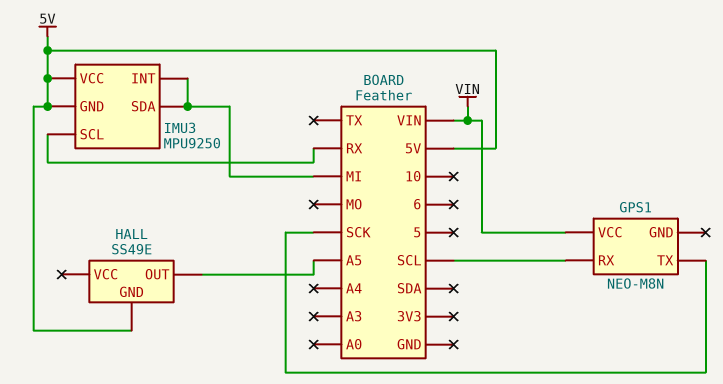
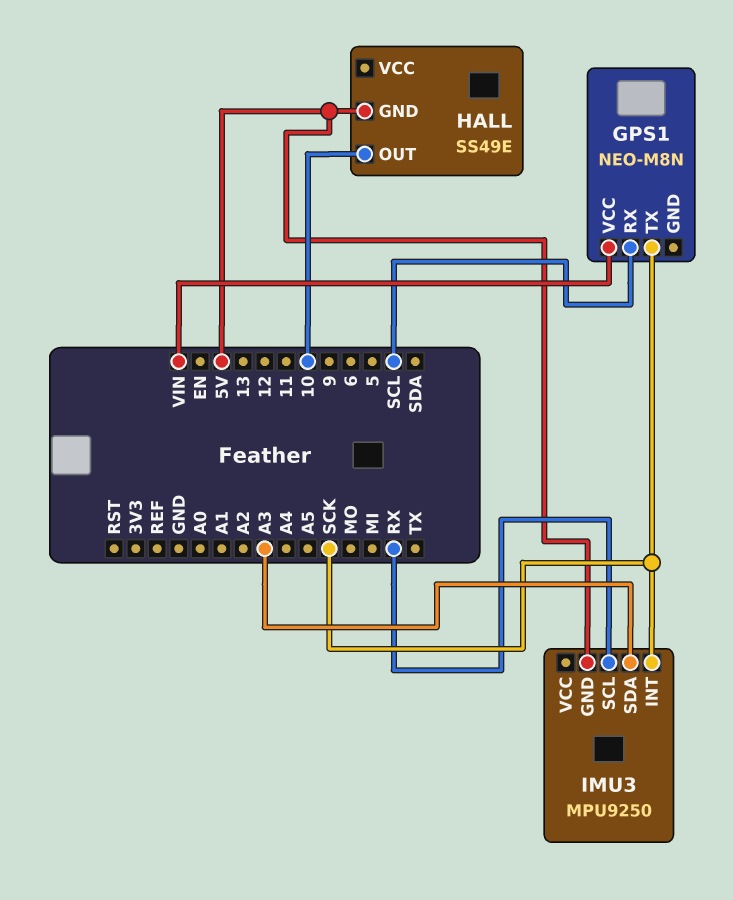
HALL pin OUT: A5 -> 10
IMU3 pin INT: MI -> SCK
IMU3 pin SDA: MI -> A3
IMU3 pin VCC: 5V -> none

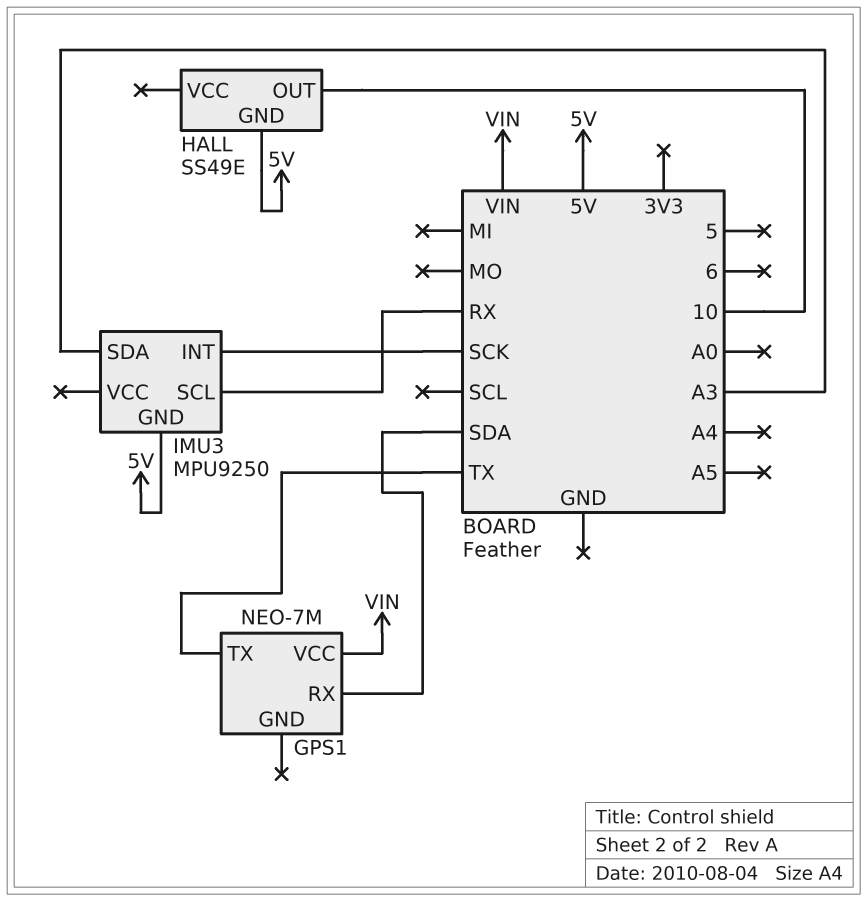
GPS1: NEO-M8N -> NEO-7M
GPS1 pin RX: SCL -> SDA
GPS1 pin TX: SCK -> TX

